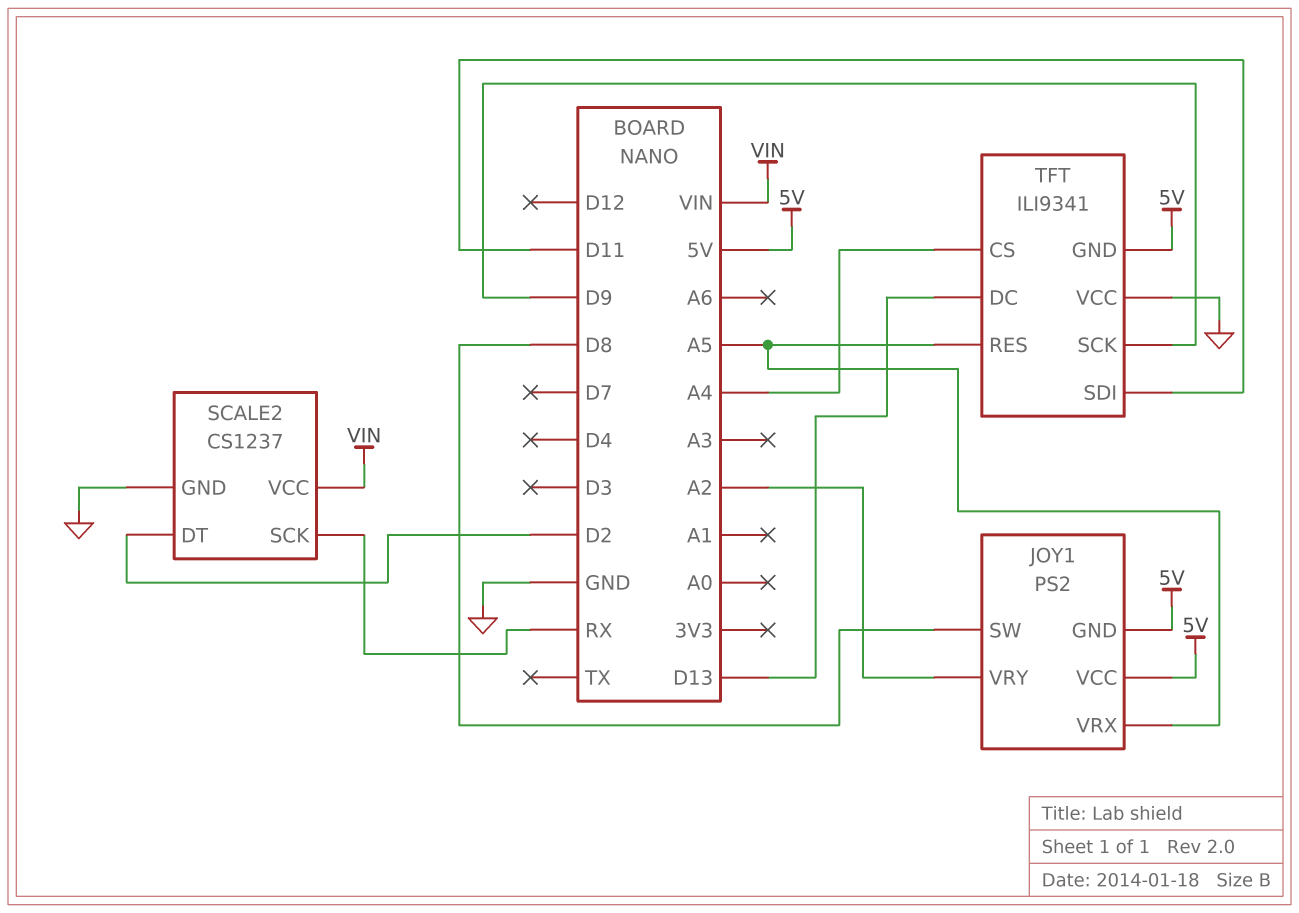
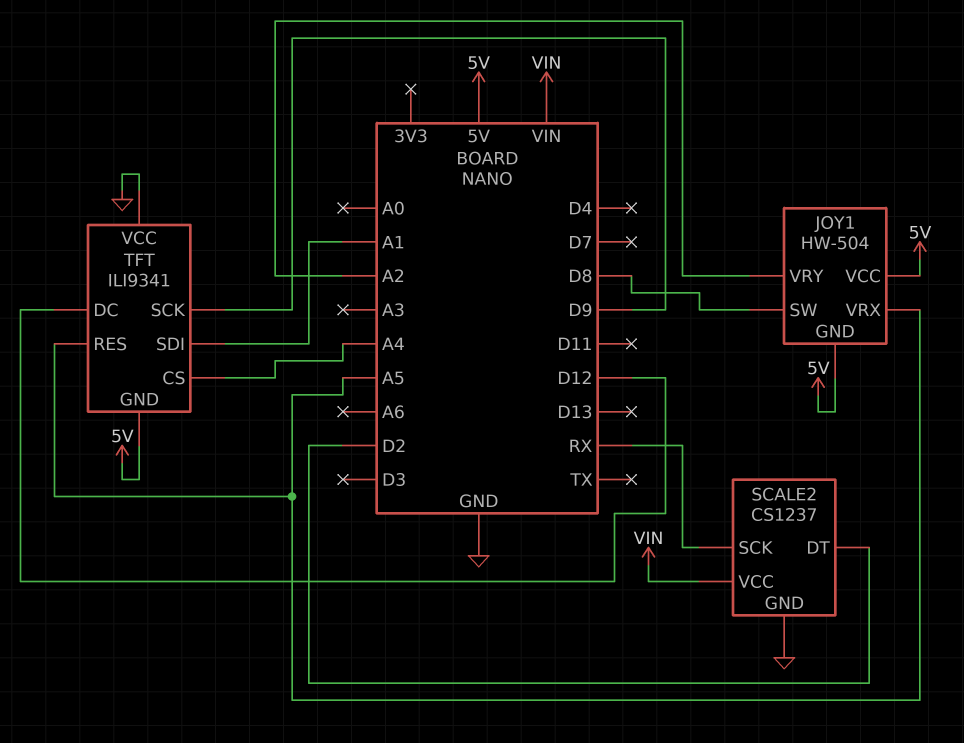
JOY1: PS2 -> HW-504
TFT pin DC: D13 -> D12
TFT pin SDI: D11 -> A1

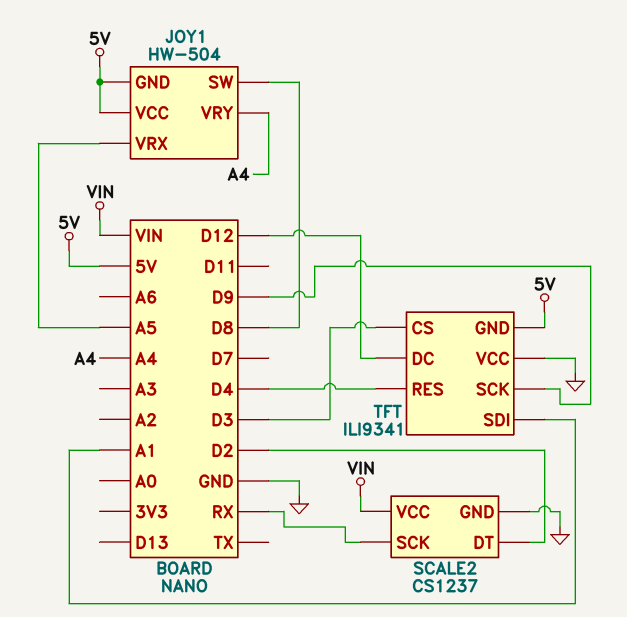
JOY1 pin VRY: A2 -> A4
TFT pin CS: A4 -> D3
TFT pin RES: A5 -> D4

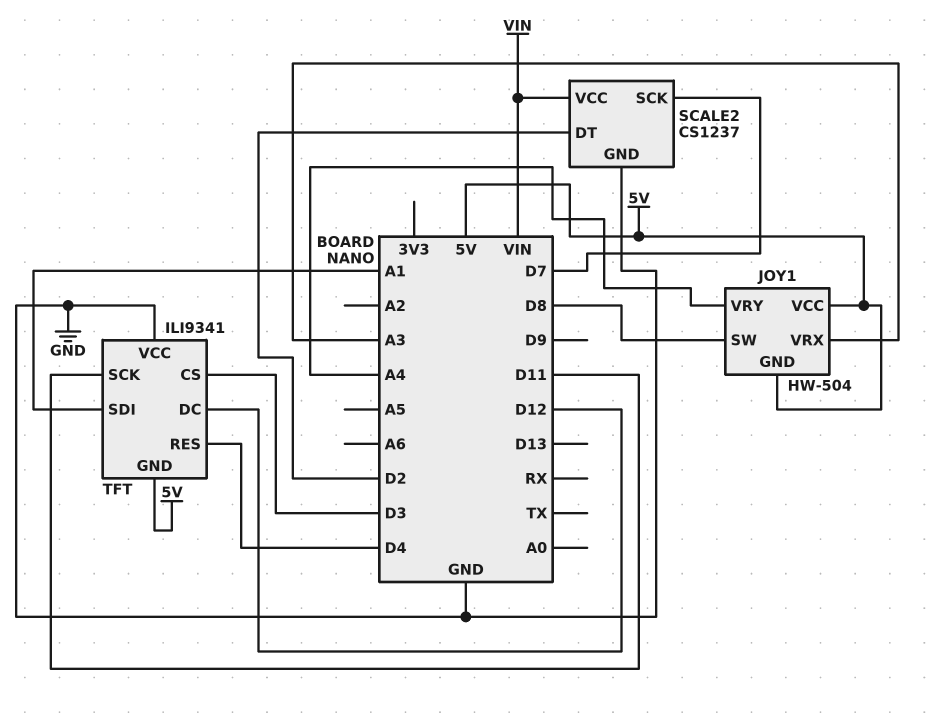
JOY1 pin VRX: A5 -> A3
SCALE2 pin SCK: RX -> D7
TFT pin SCK: D9 -> D11

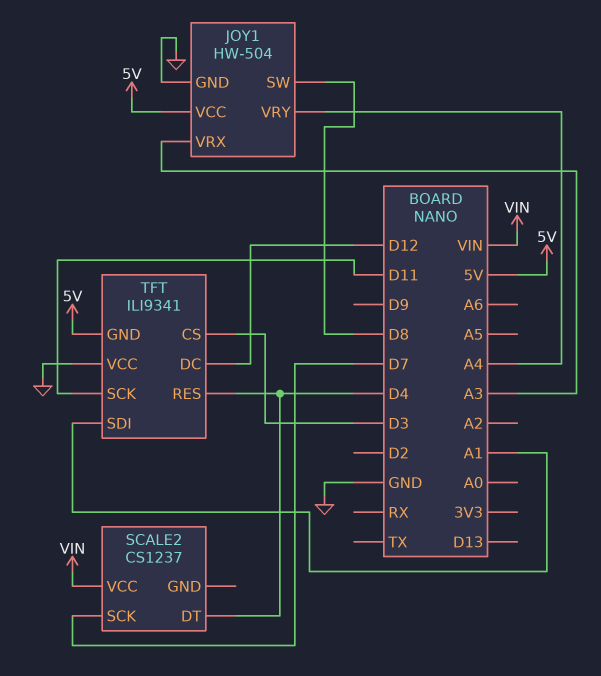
JOY1 pin GND: 5V -> GND
SCALE2 pin DT: D2 -> D4
SCALE2 pin GND: GND -> none

